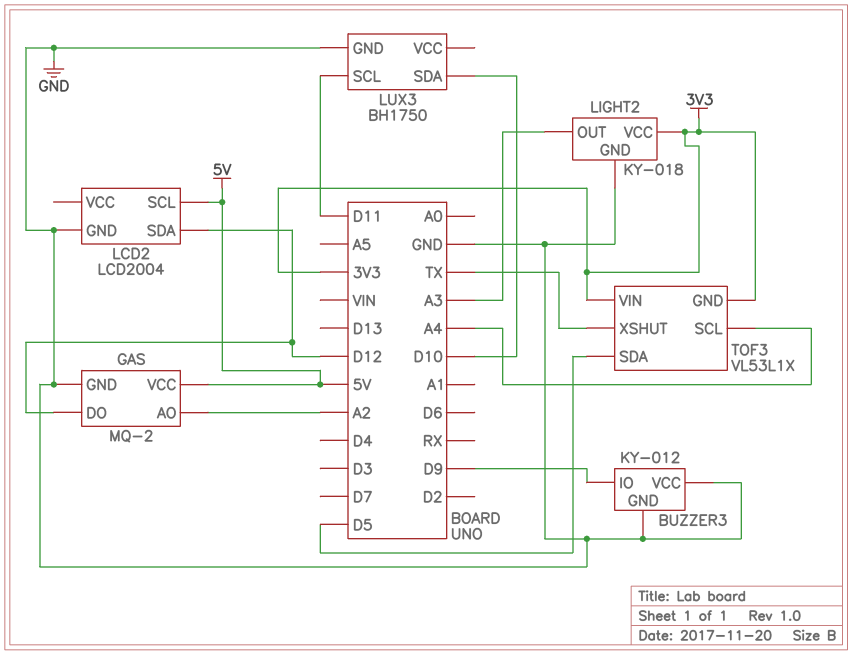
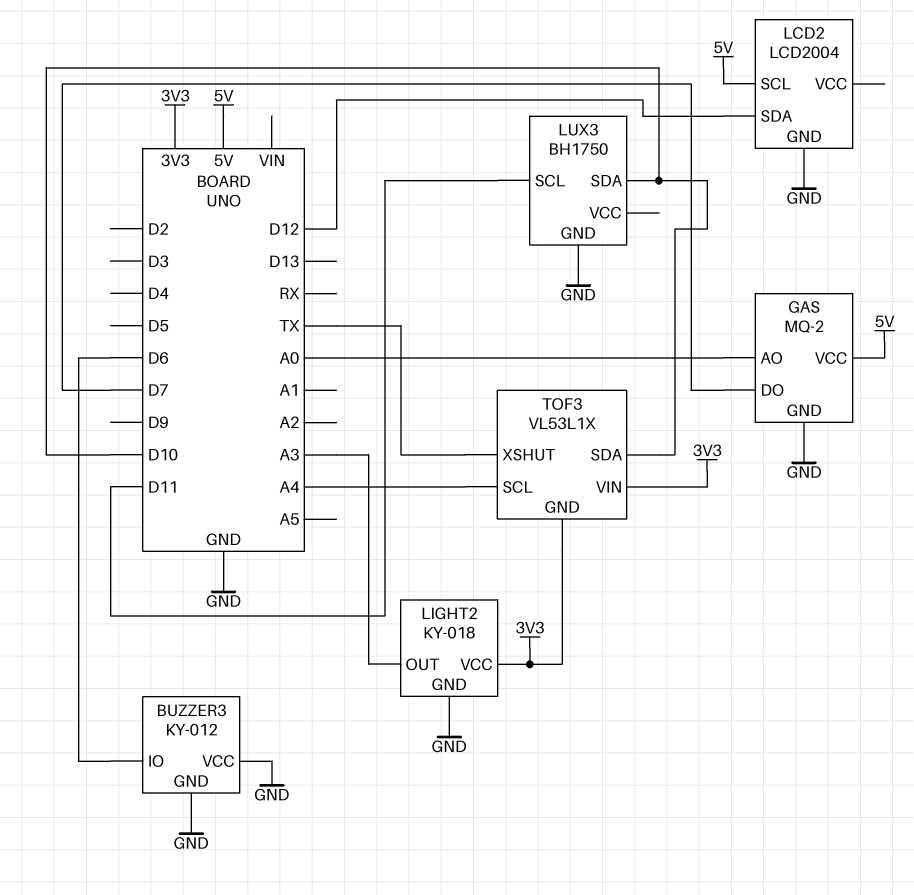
BUZZER3 pin IO: D9 -> D6
GAS pin AO: A2 -> A0
GAS pin DO: D12 -> D7
TOF3 pin SDA: D5 -> D10

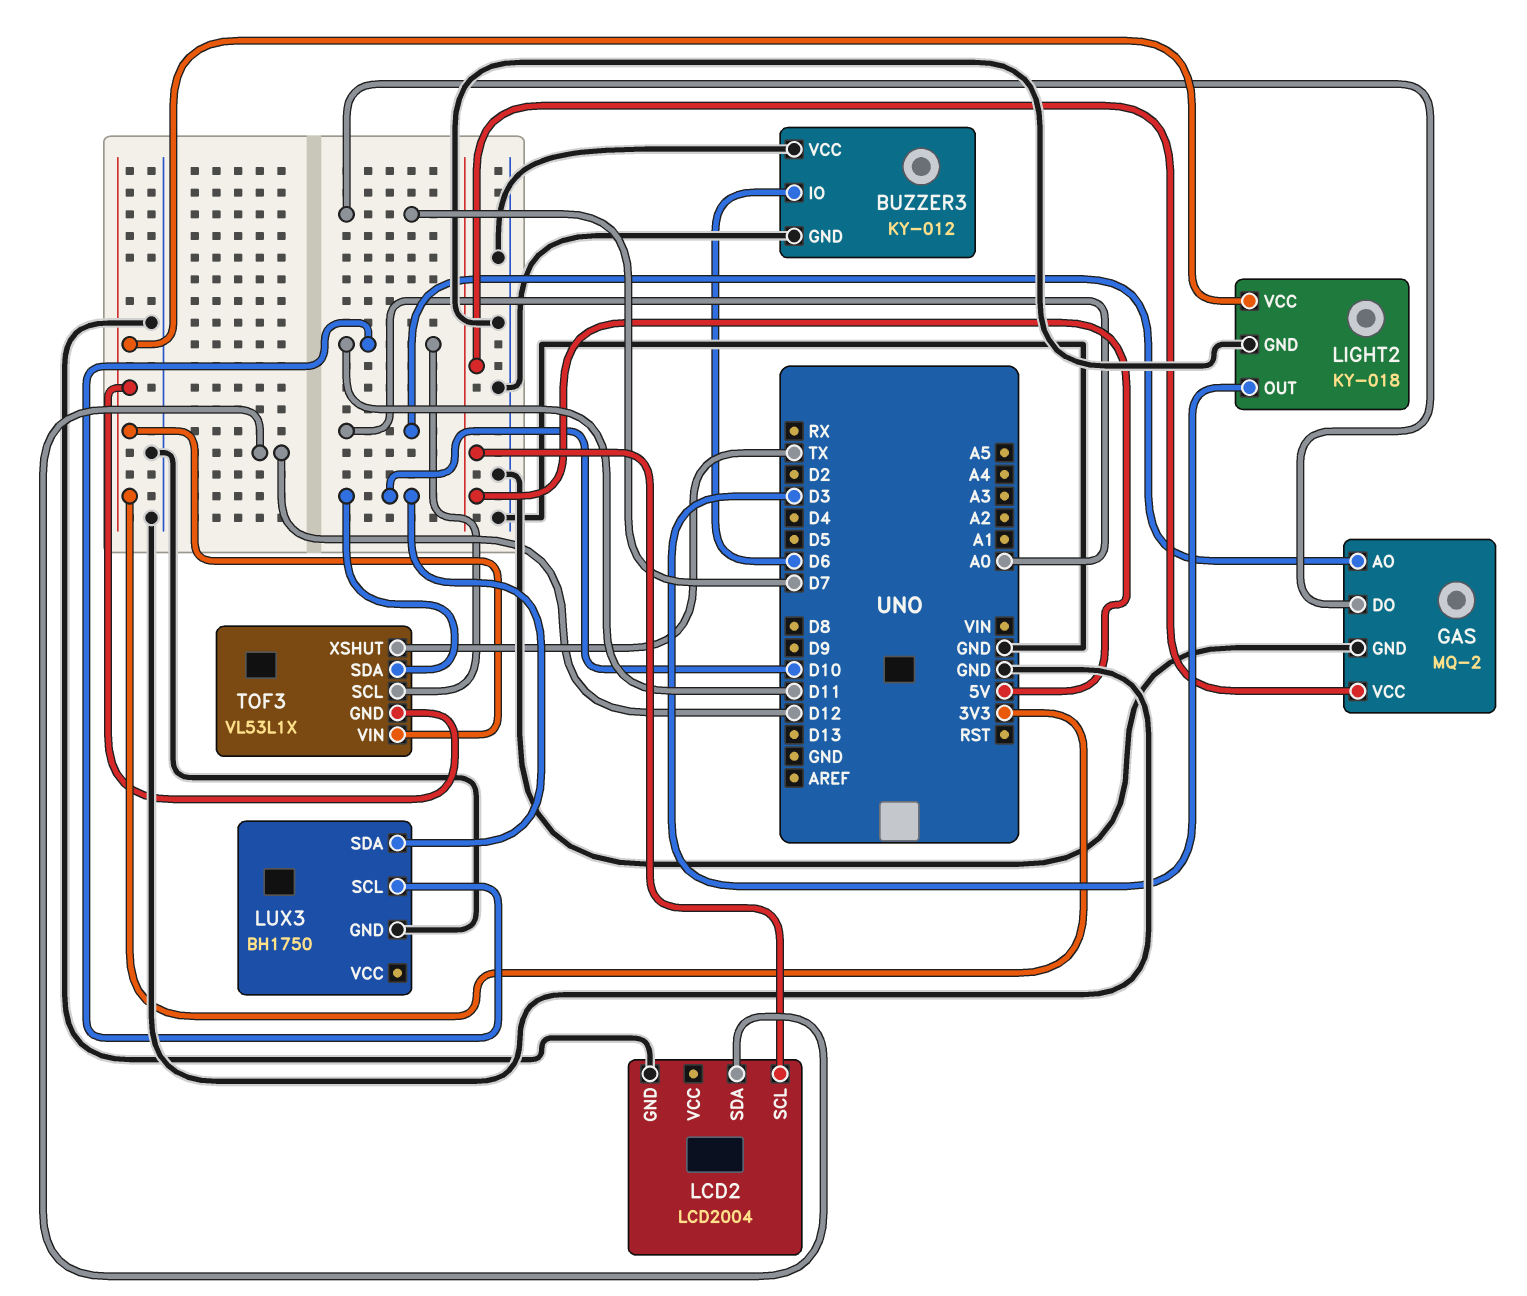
LIGHT2 pin OUT: A3 -> D3
TOF3 pin SCL: A4 -> D11

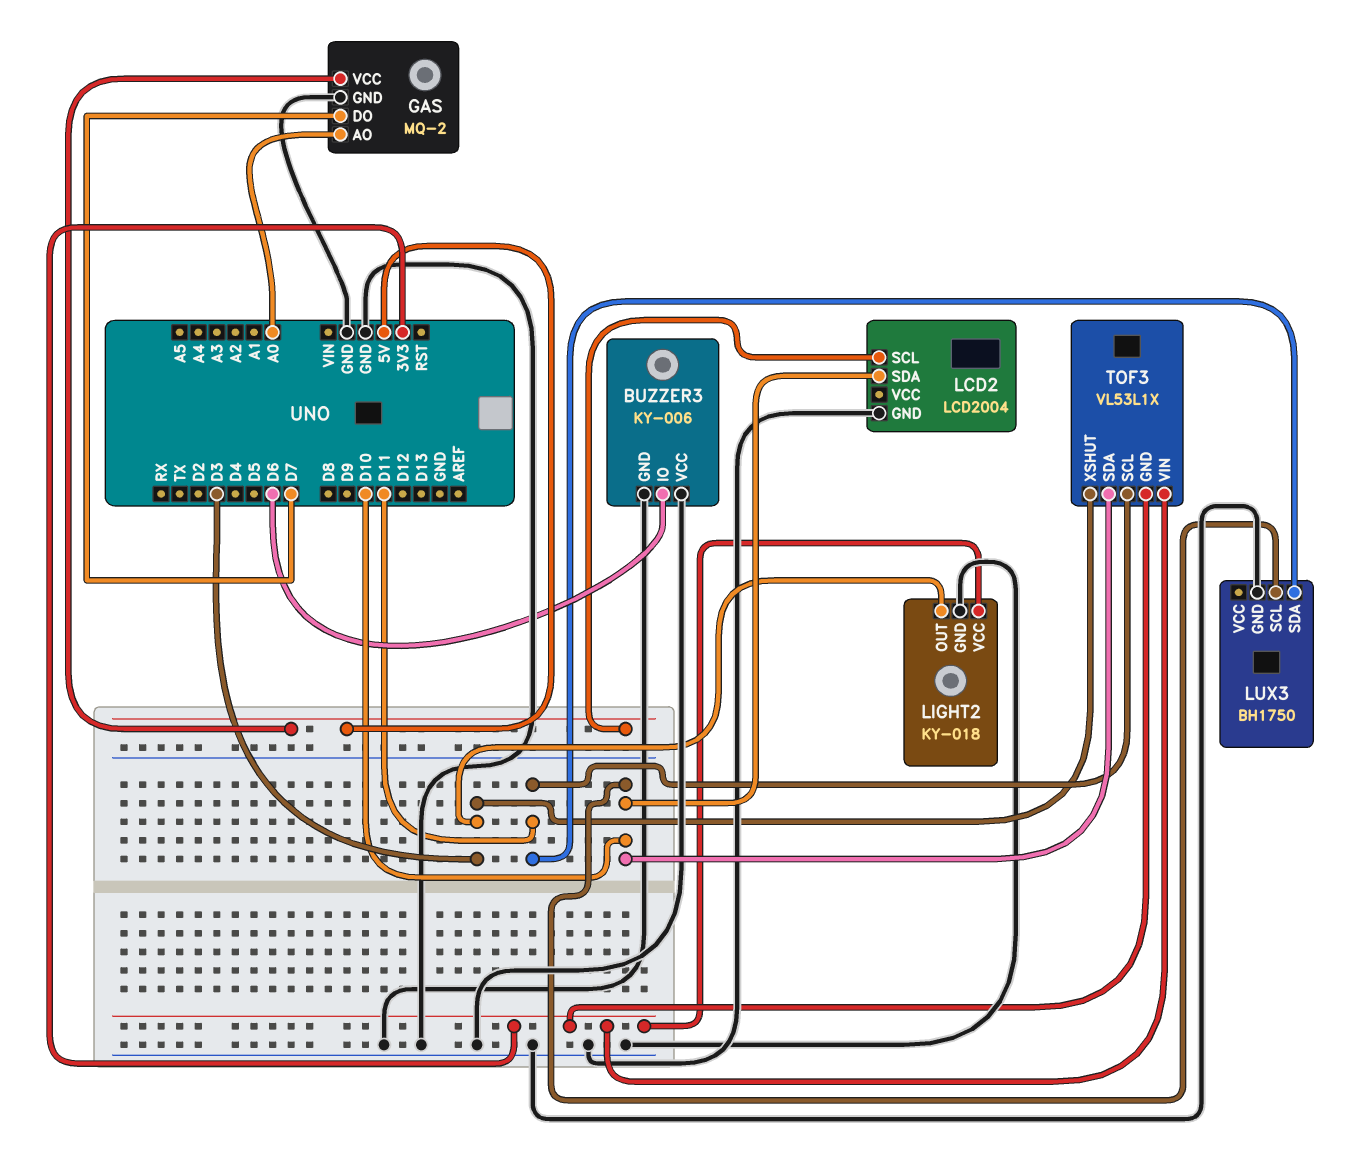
BUZZER3: KY-012 -> KY-006
LCD2 pin SDA: D12 -> D10
LUX3 pin SCL: D11 -> D10
LUX3 pin SDA: D10 -> D11
TOF3 pin XSHUT: TX -> D3

